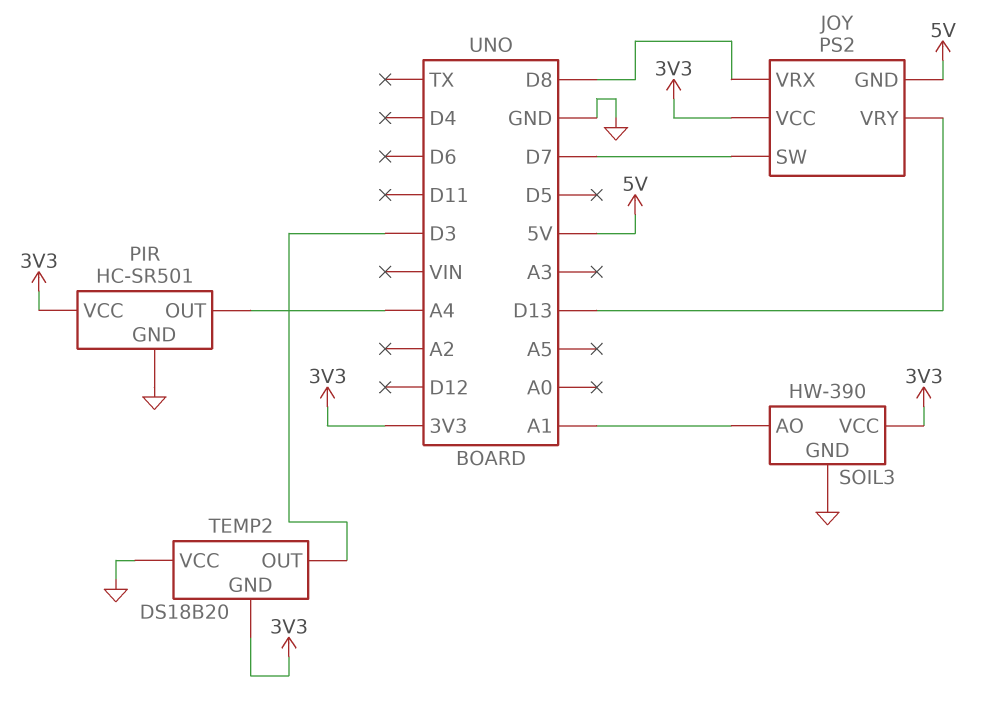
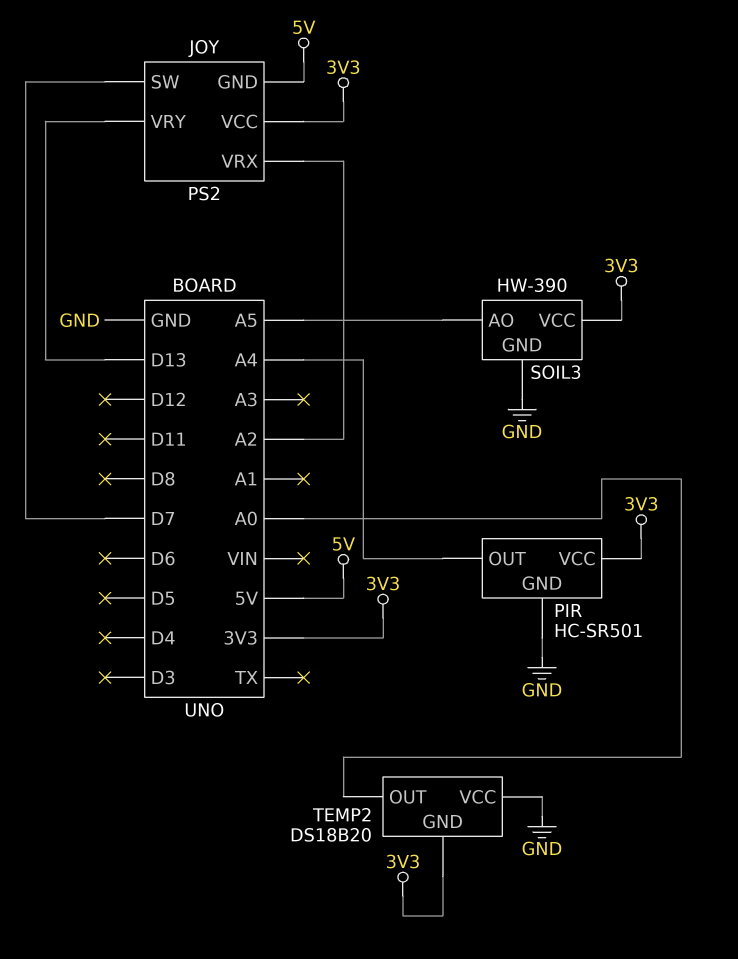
JOY pin VRX: D8 -> A2
SOIL3 pin AO: A1 -> A5
TEMP2 pin OUT: D3 -> A0

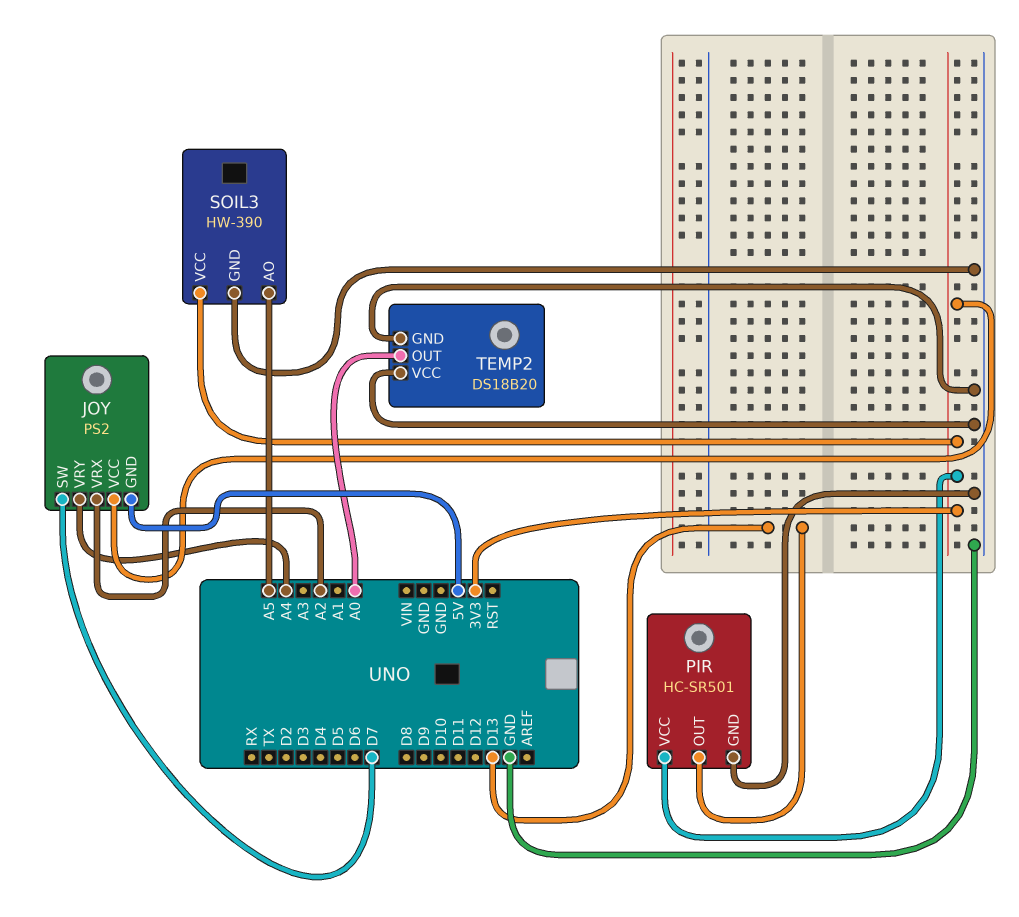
JOY pin VRY: D13 -> A4
PIR pin OUT: A4 -> D13
TEMP2 pin GND: 3V3 -> GND

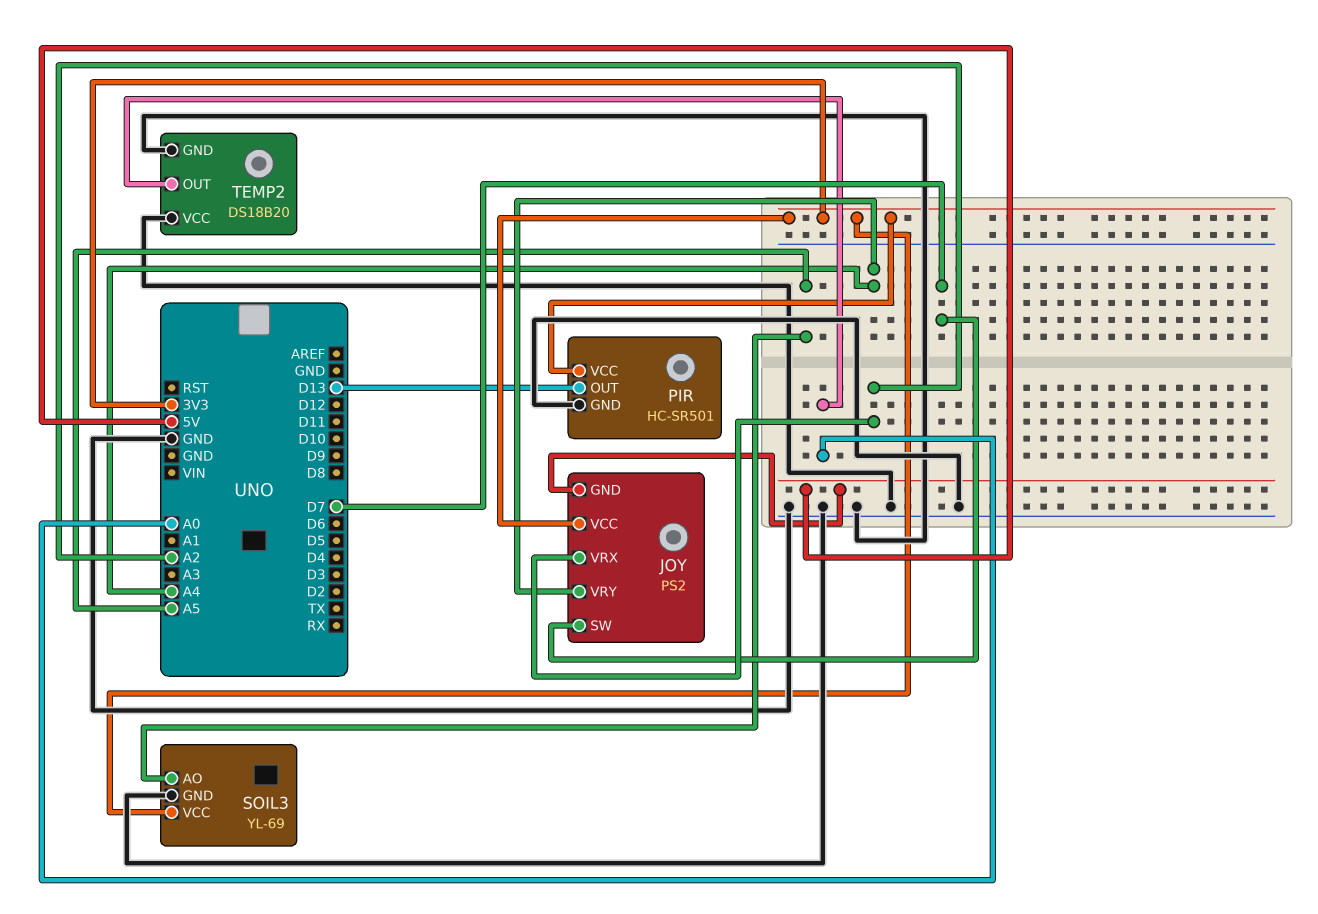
SOIL3: HW-390 -> YL-69

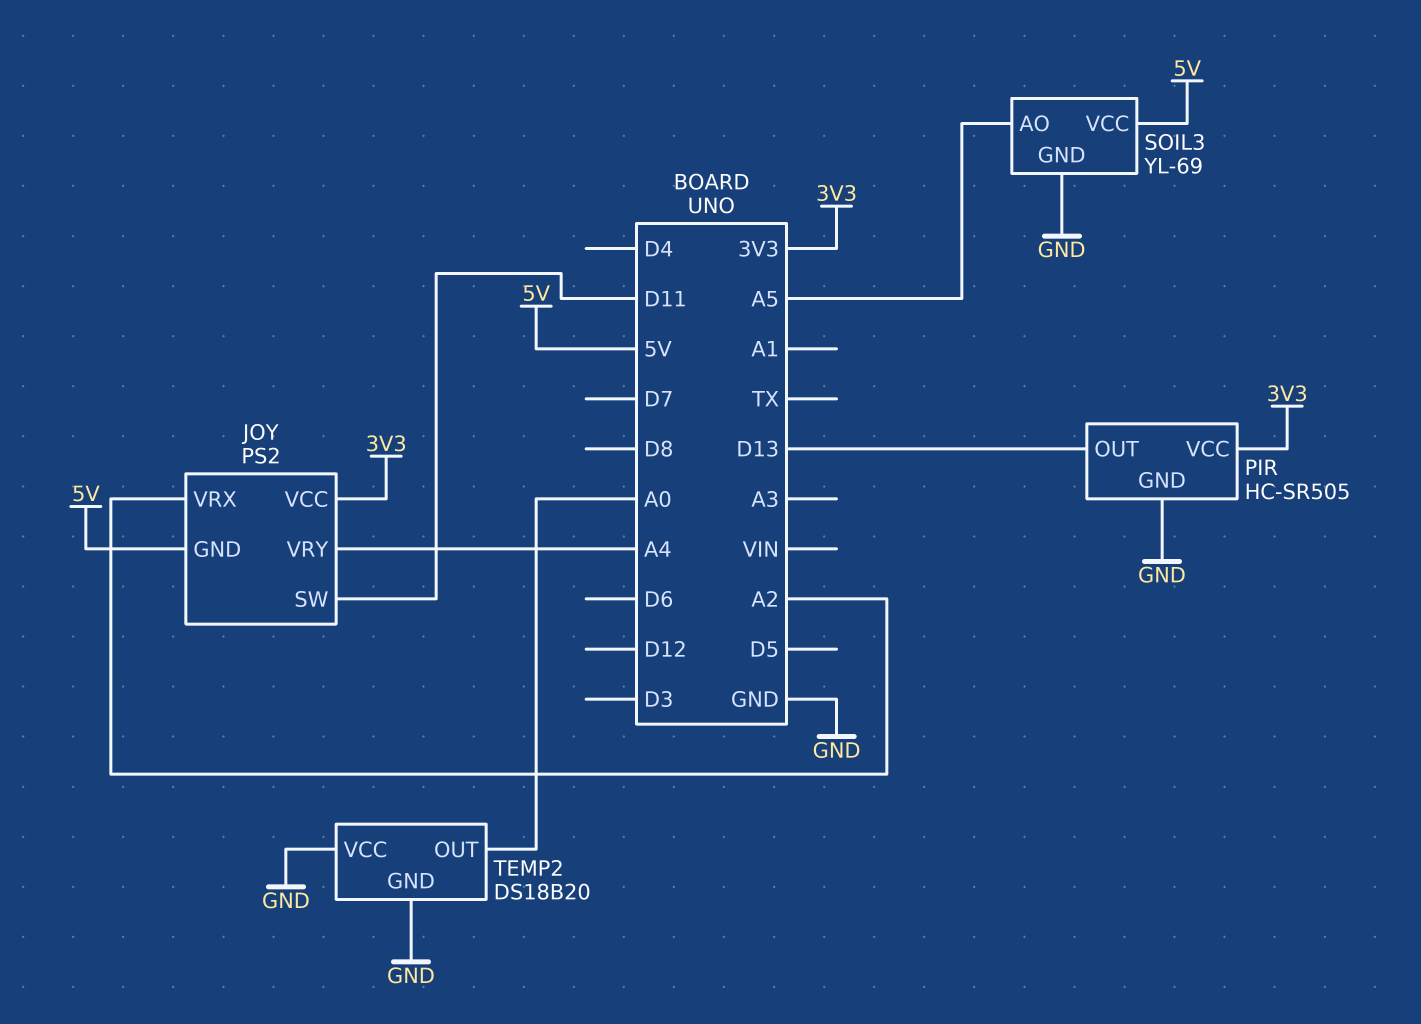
JOY pin SW: D7 -> D11
PIR: HC-SR501 -> HC-SR505
SOIL3 pin VCC: 3V3 -> 5V

